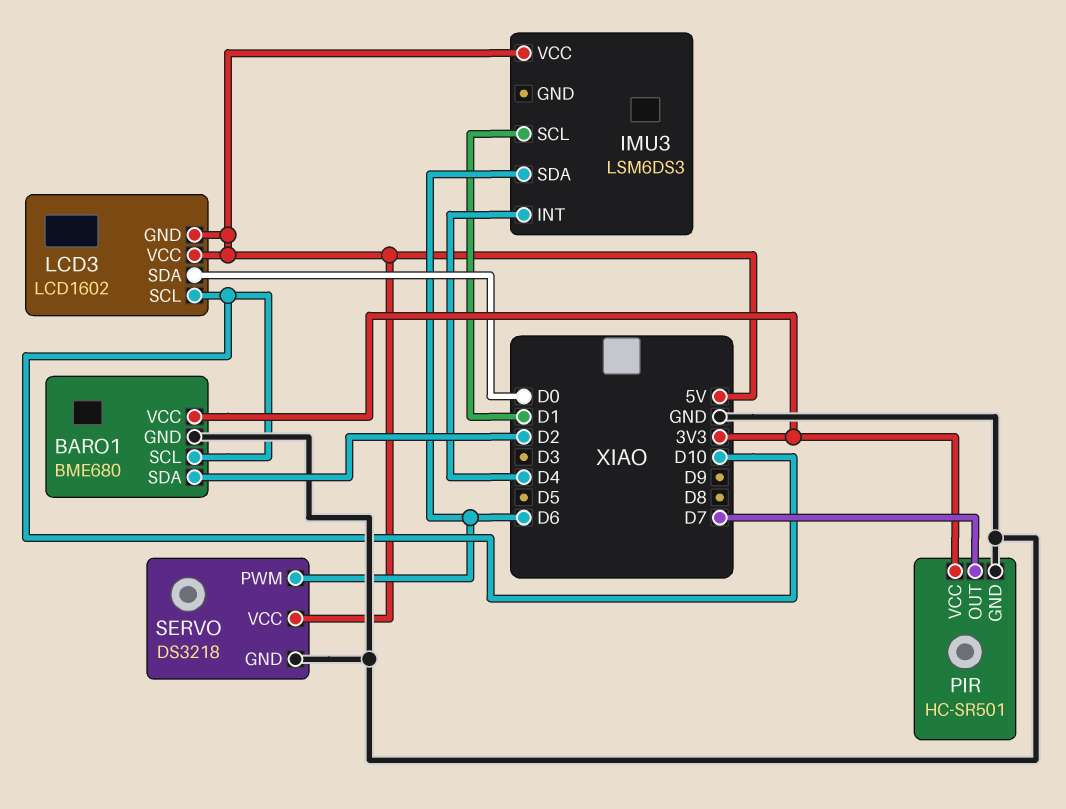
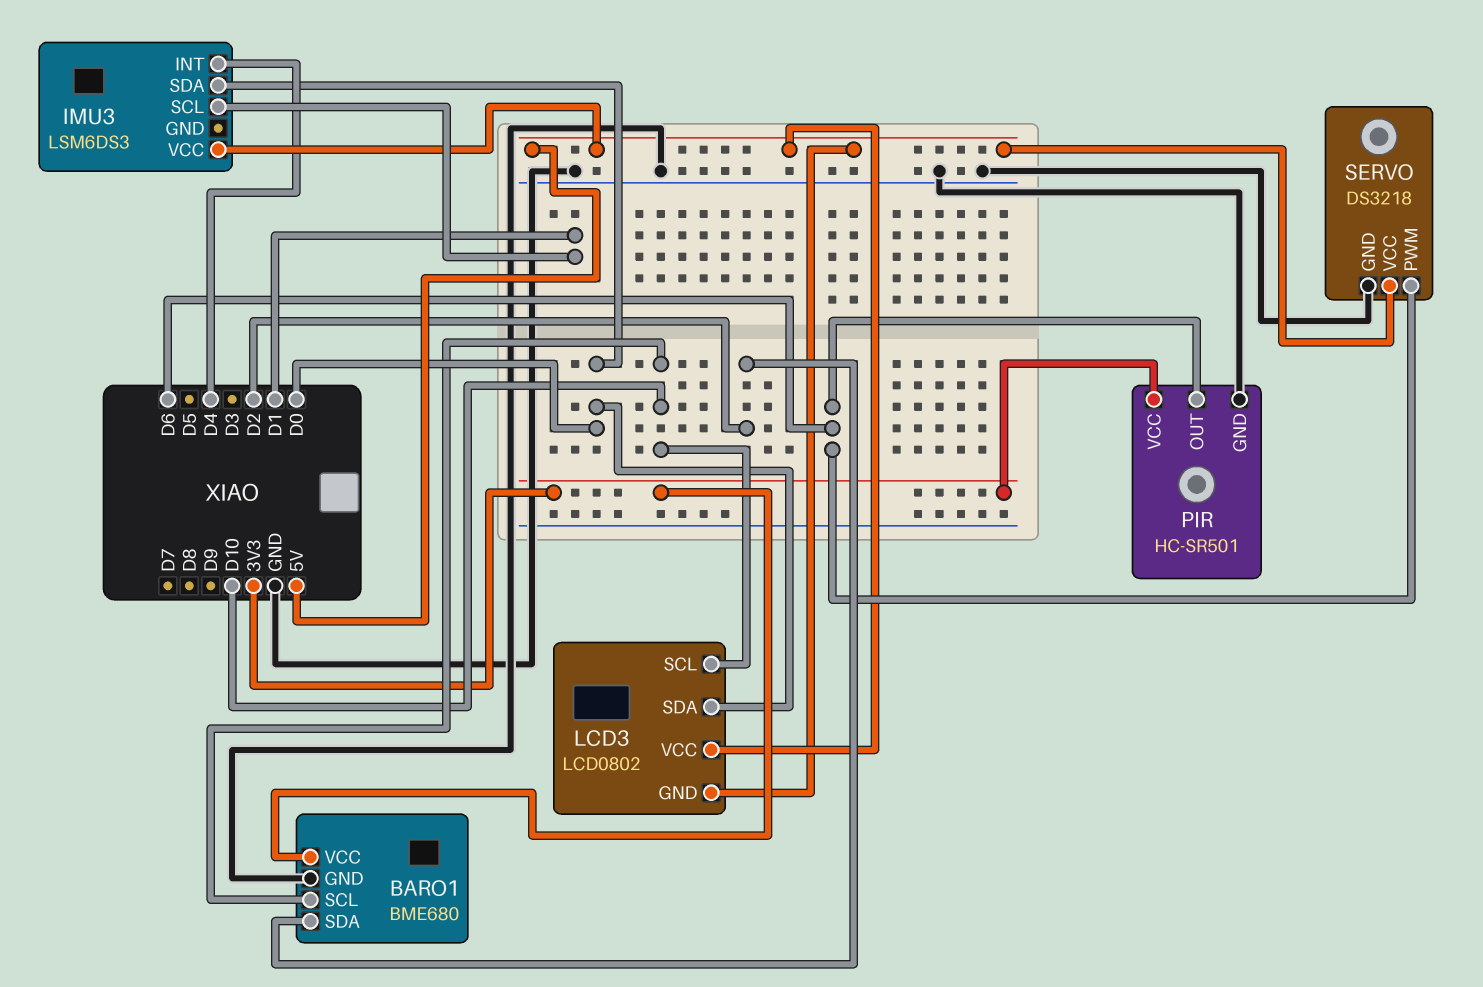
IMU3 pin SDA: D6 -> D0
LCD3: LCD1602 -> LCD0802
PIR pin OUT: D7 -> D6

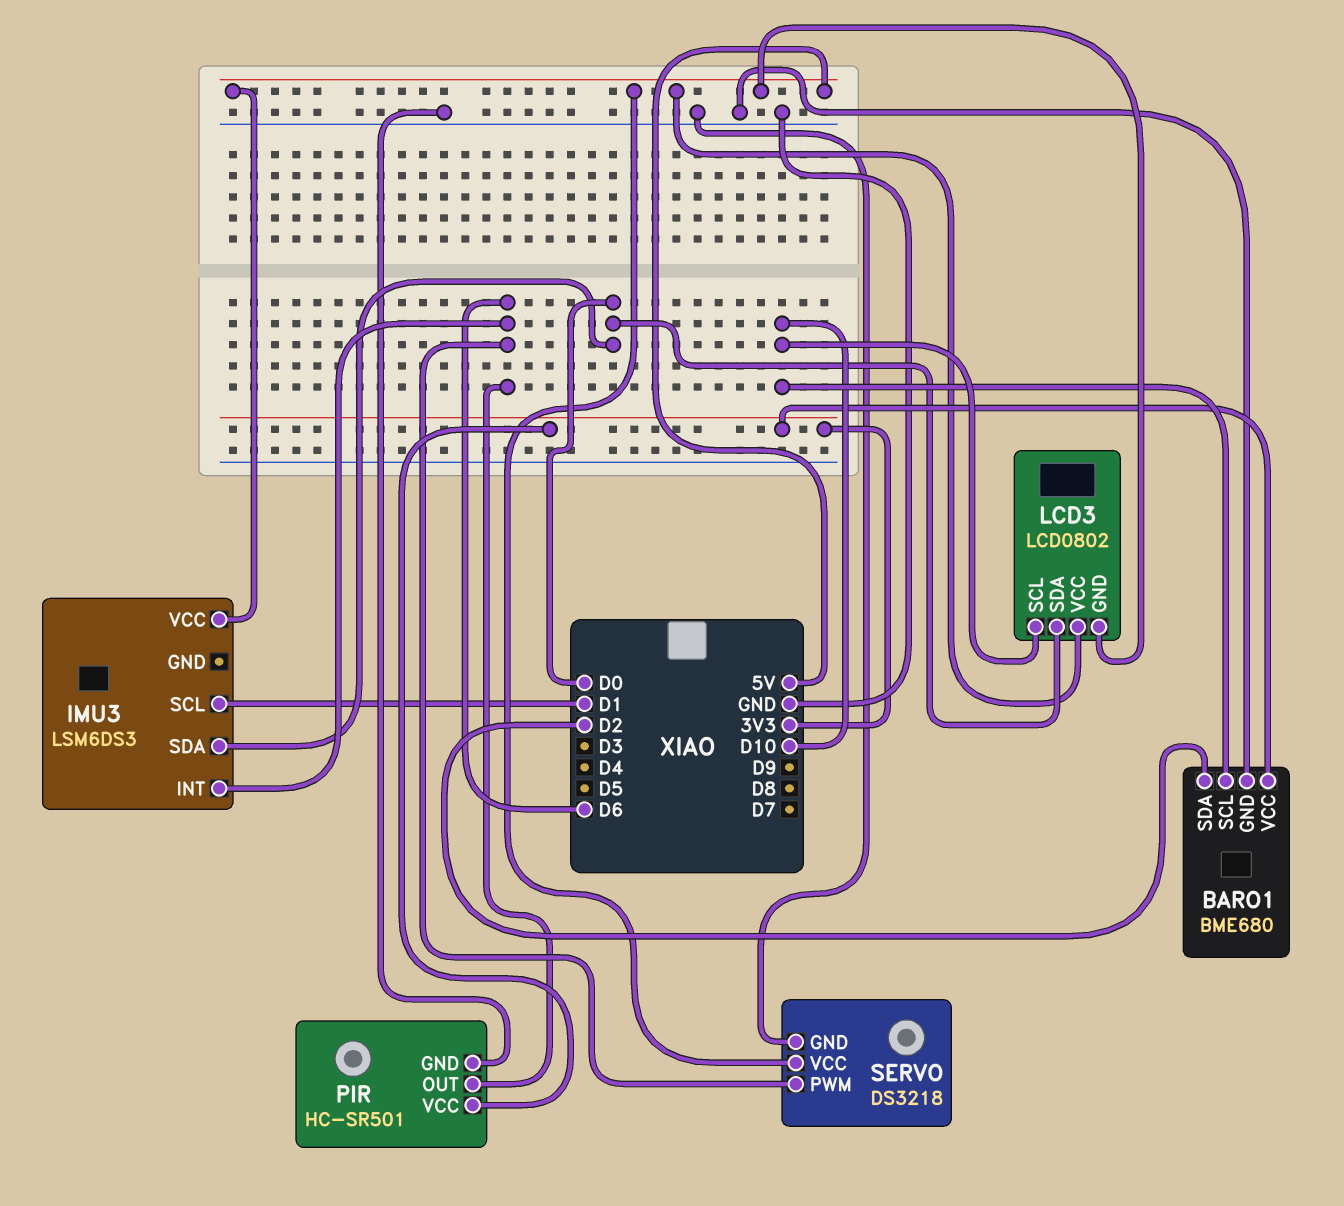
IMU3 pin INT: D4 -> D6

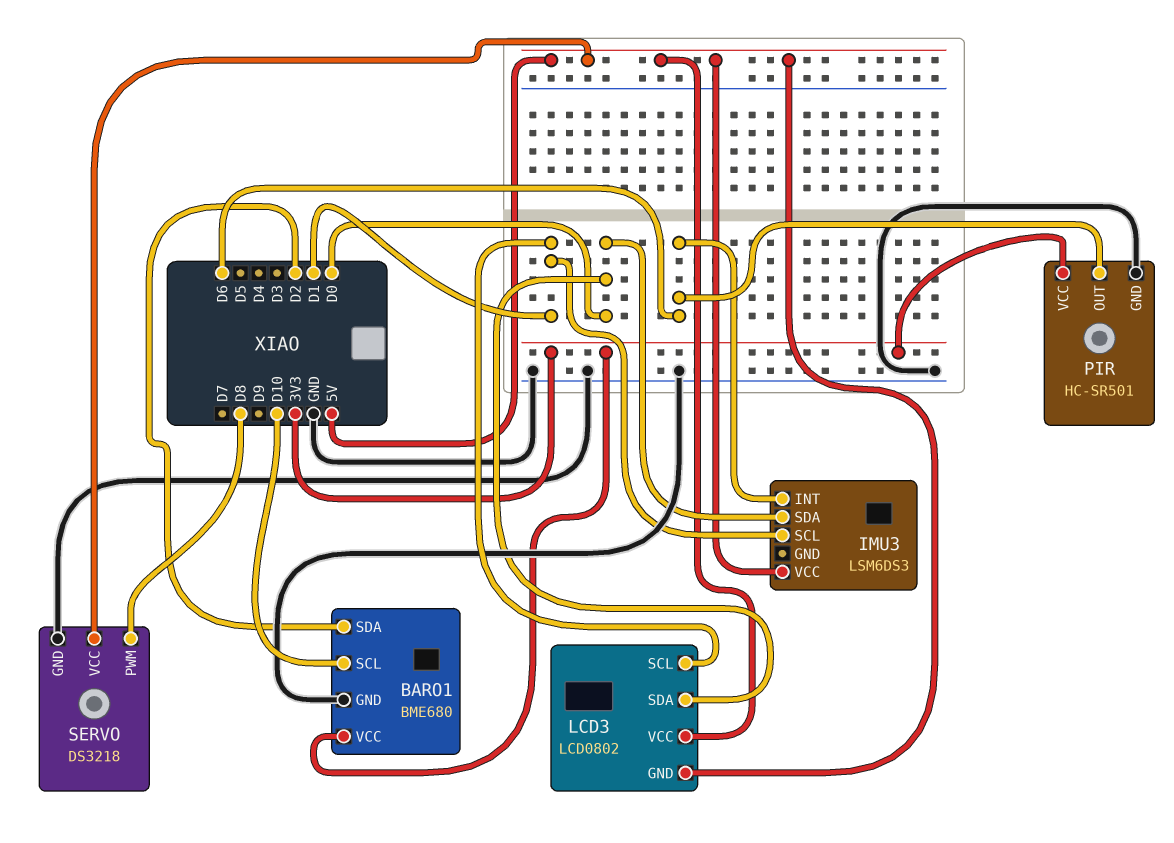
LCD3 pin SCL: D10 -> D1
SERVO pin PWM: D6 -> D8

